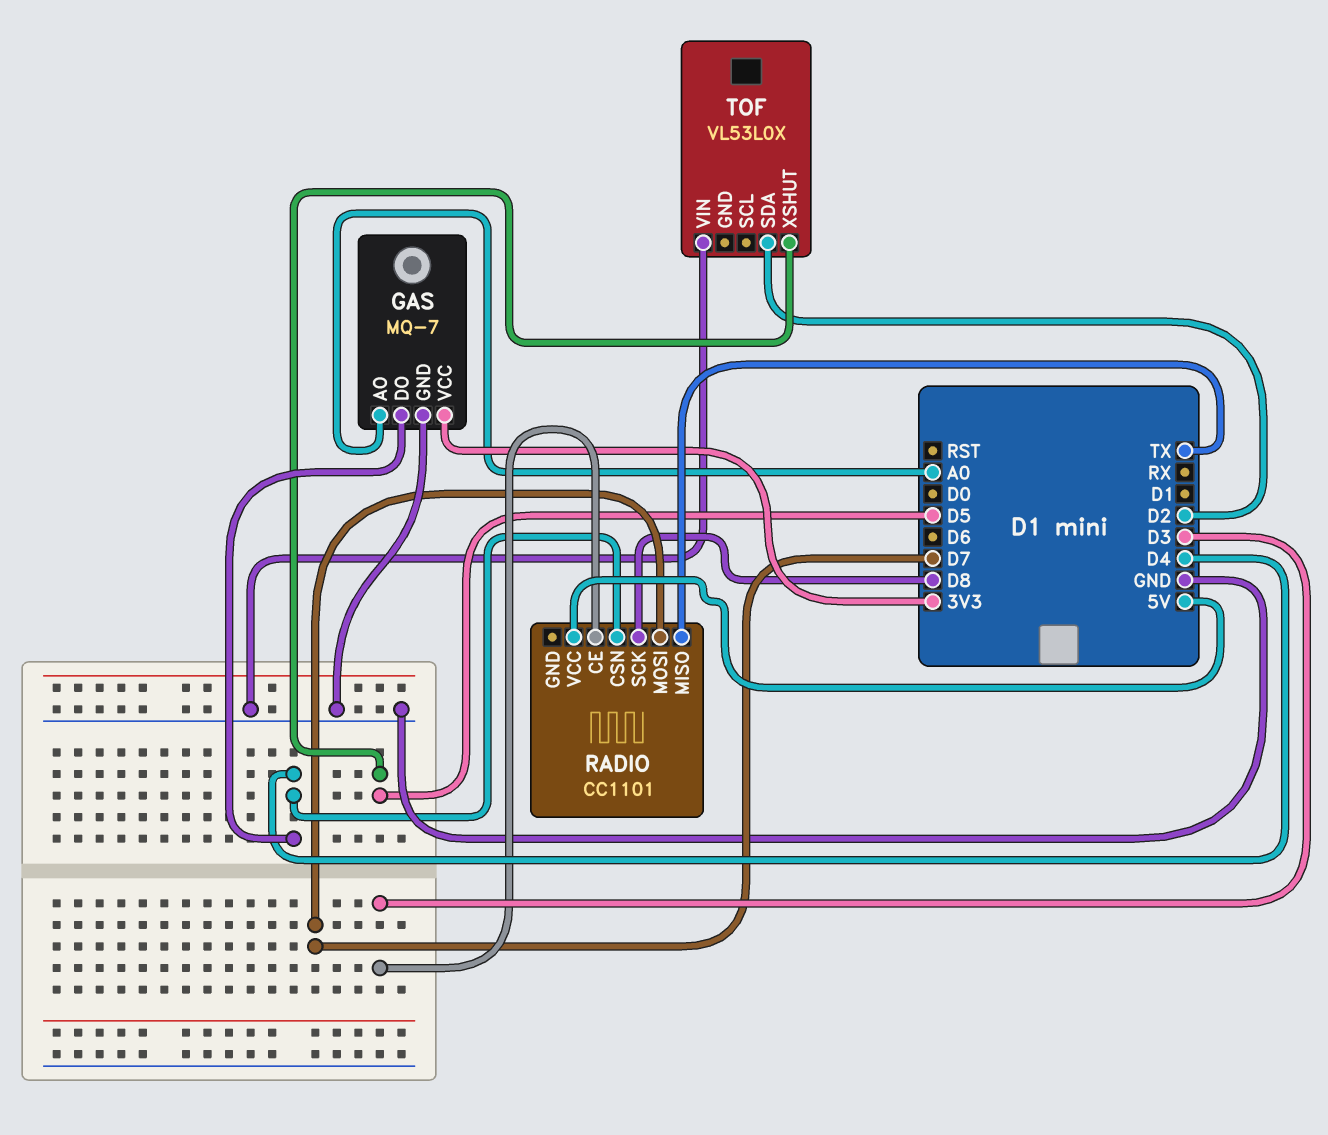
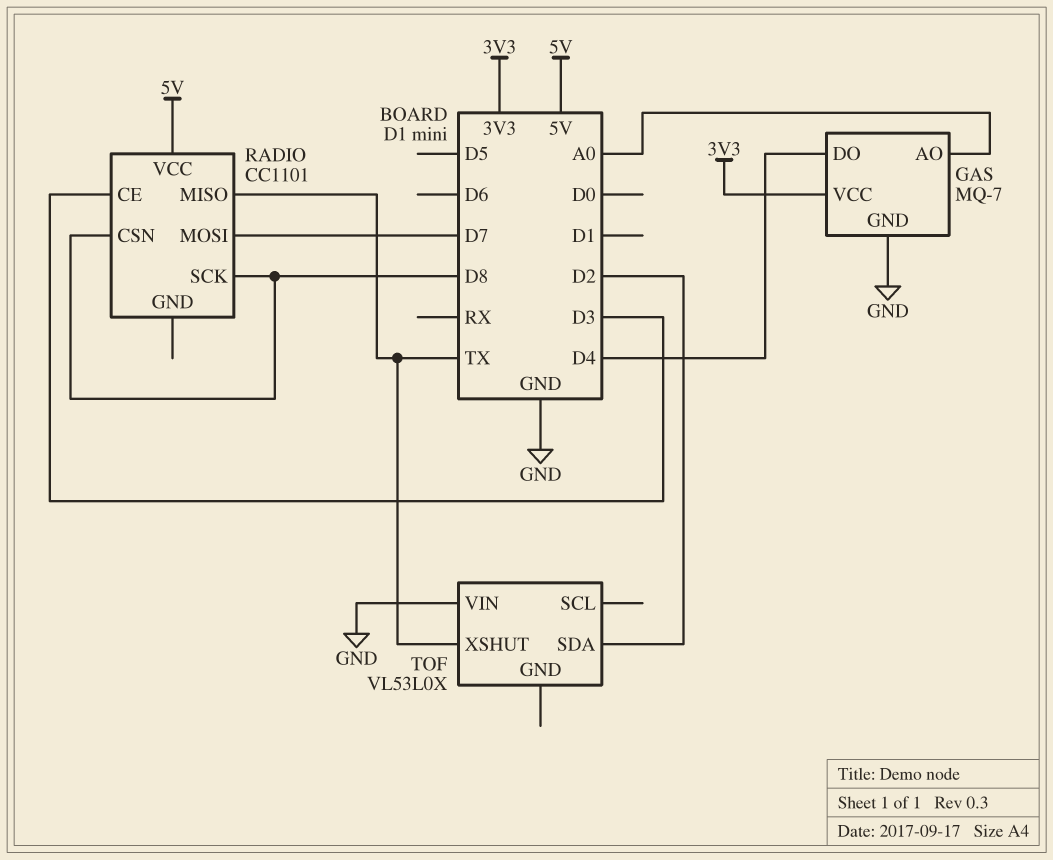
RADIO pin CSN: D4 -> D8
TOF pin XSHUT: D5 -> TX

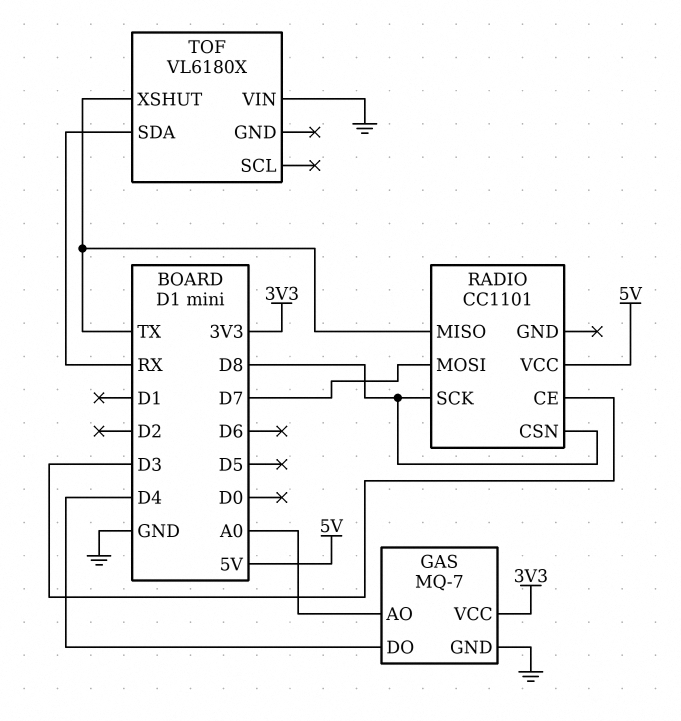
TOF: VL53L0X -> VL6180X
TOF pin SDA: D2 -> RX

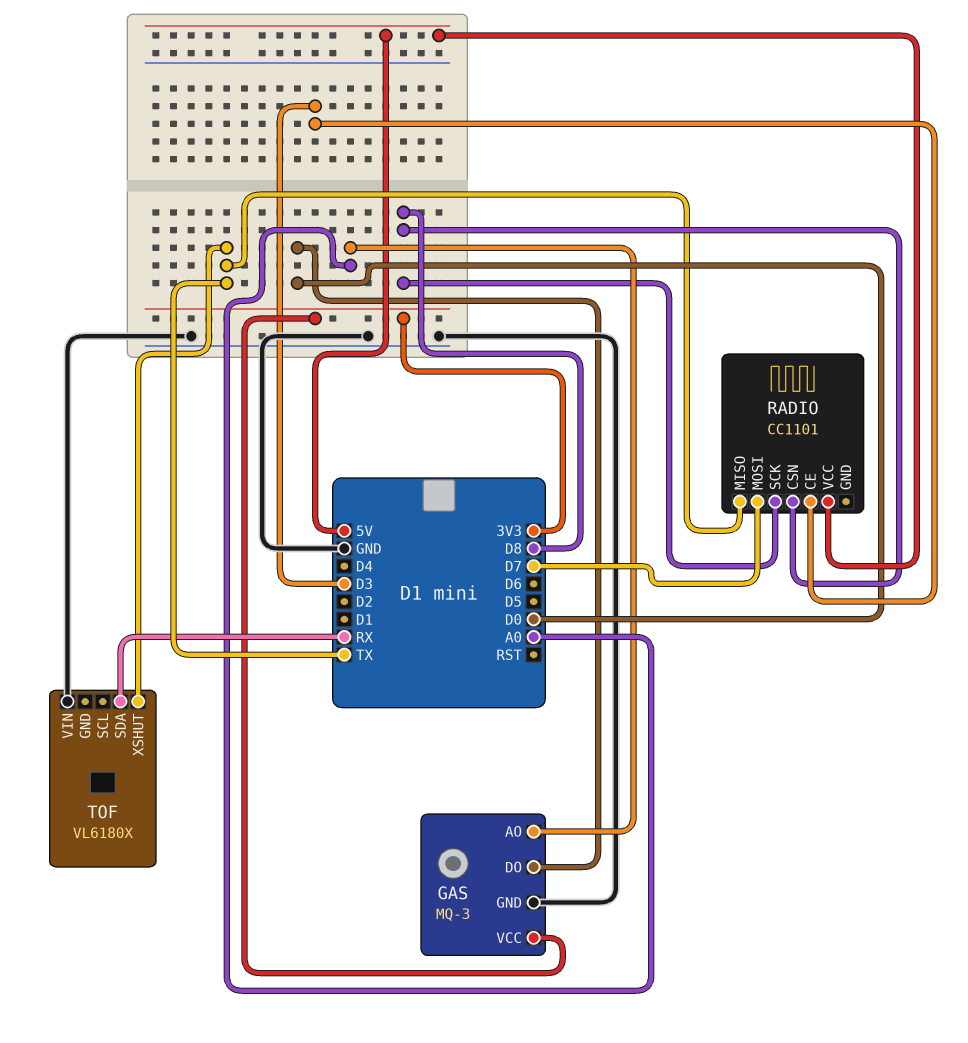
GAS: MQ-7 -> MQ-3
GAS pin DO: D4 -> D0

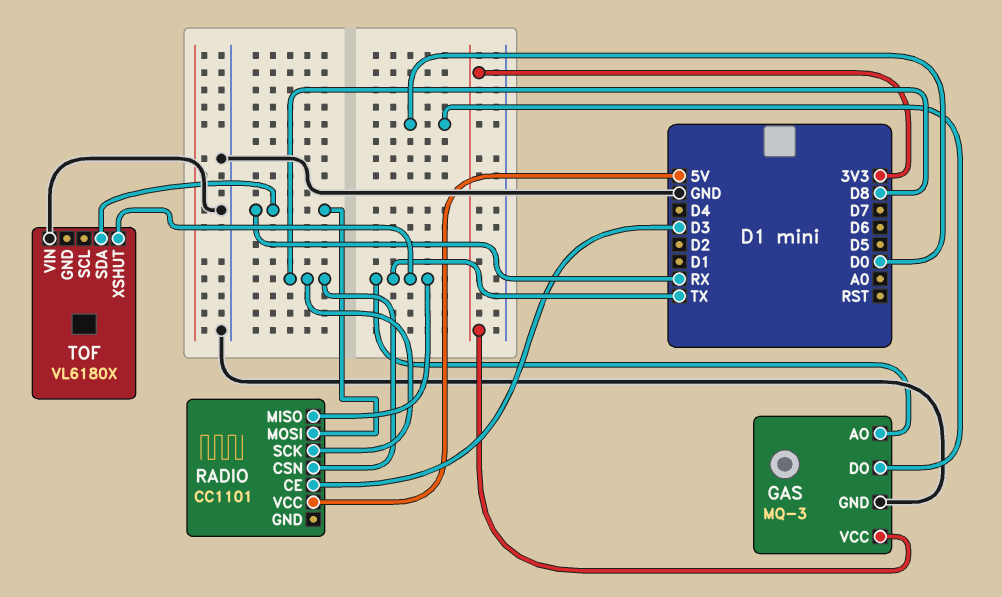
GAS pin AO: A0 -> TX
RADIO pin MOSI: D7 -> RX

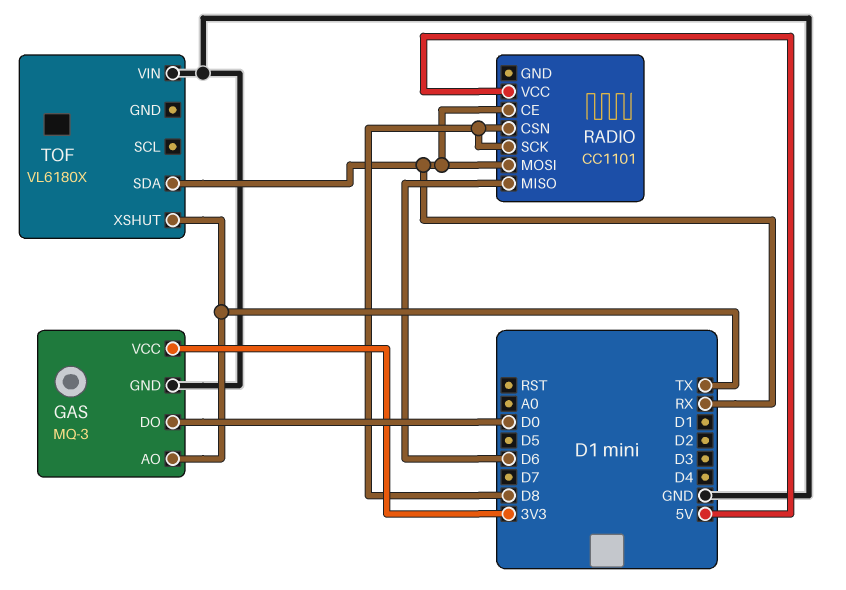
RADIO pin CE: D3 -> RX
RADIO pin MISO: TX -> D6

